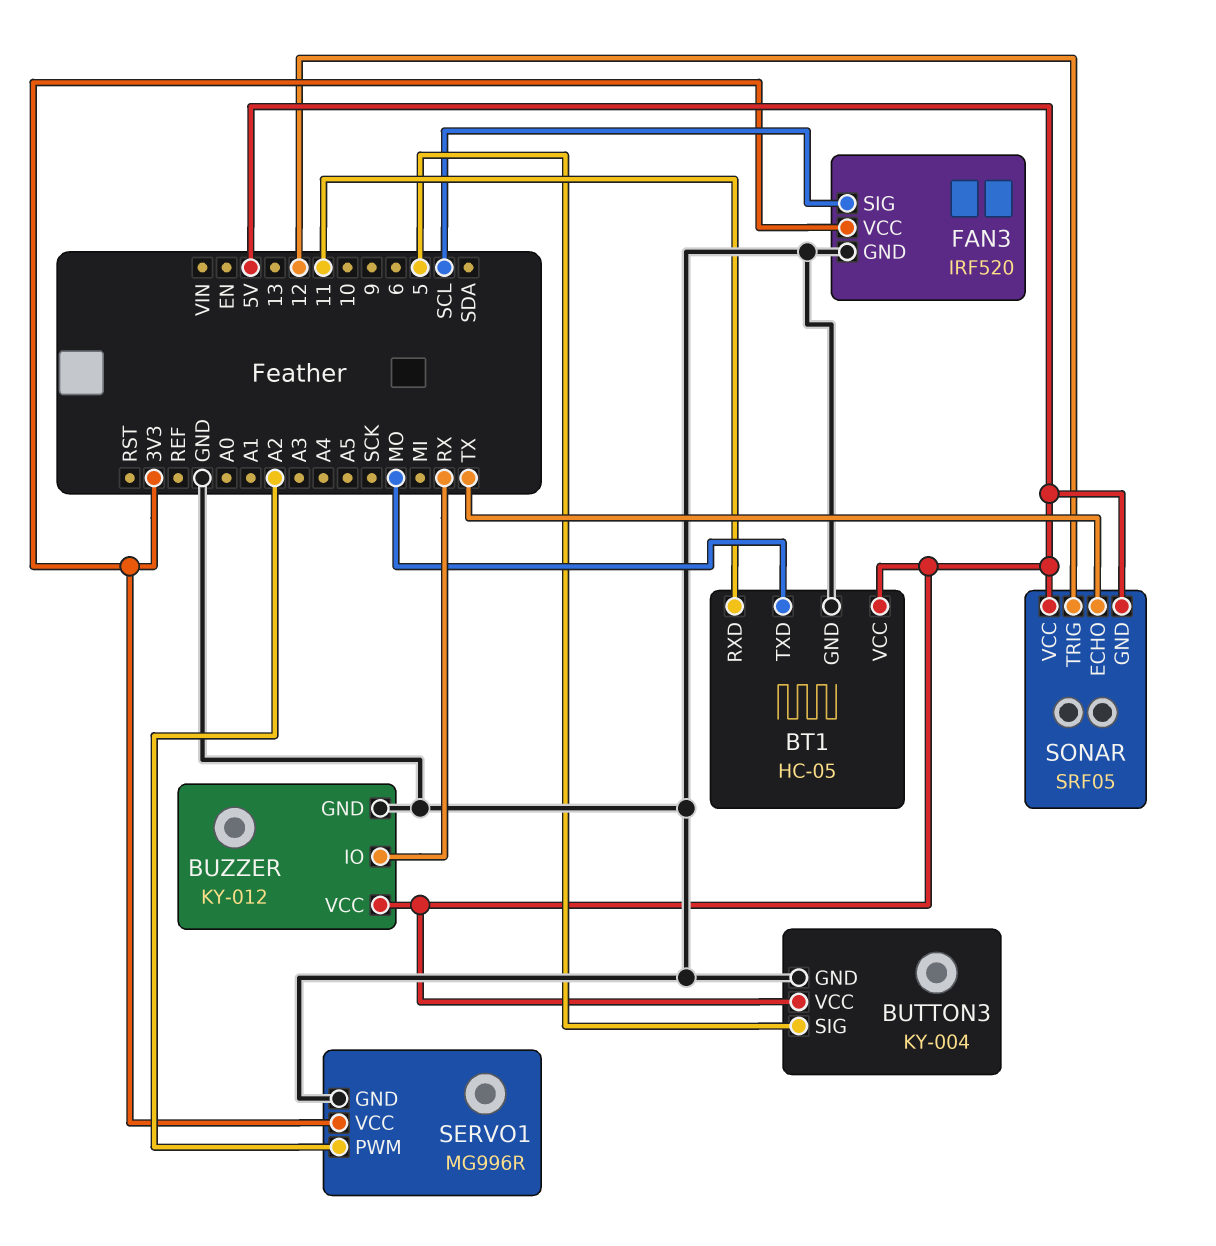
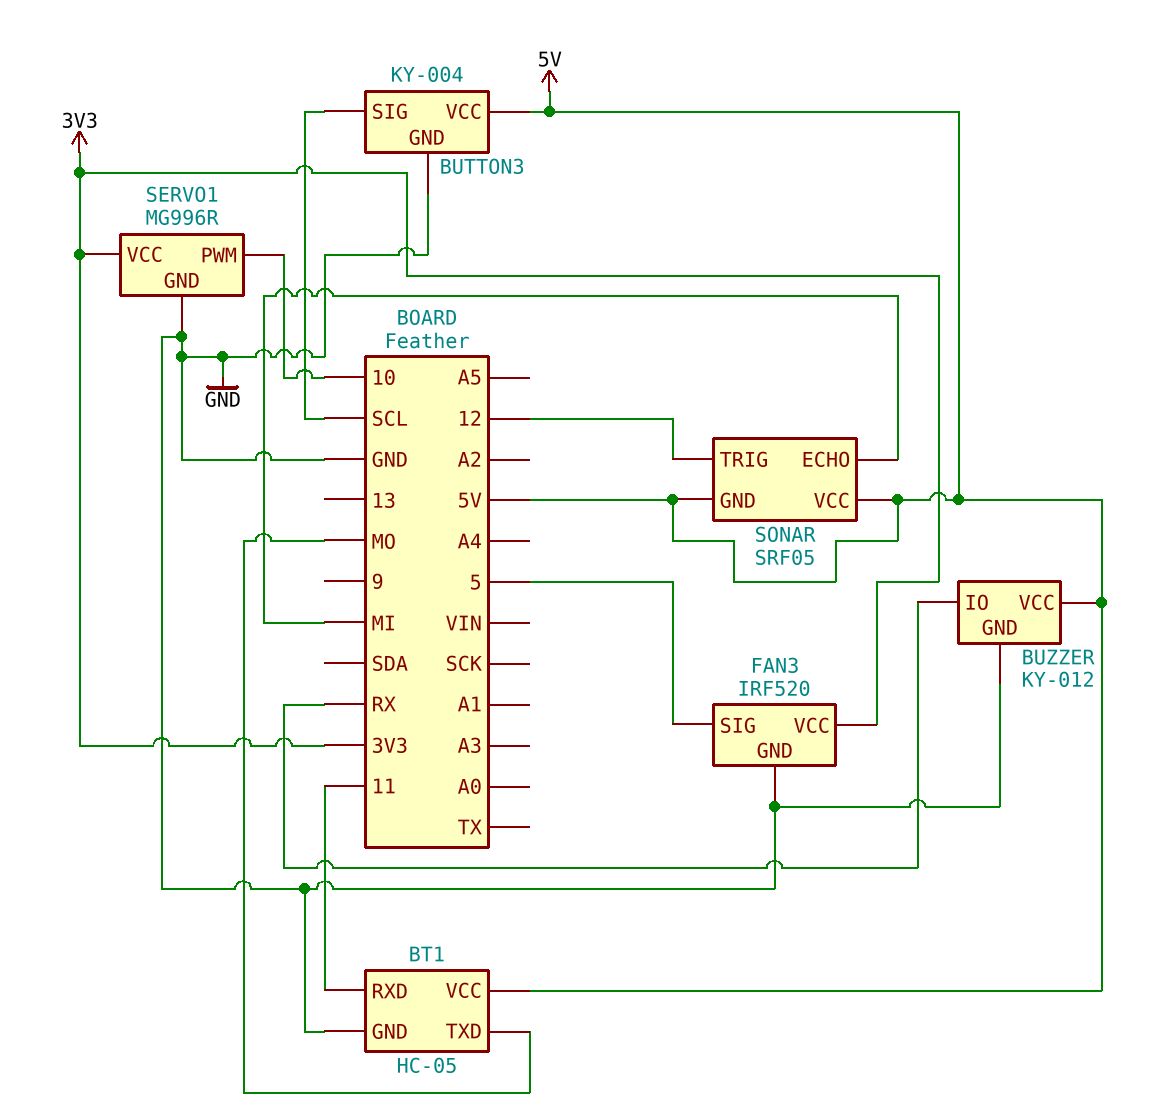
BUTTON3 pin SIG: 5 -> SCL
FAN3 pin SIG: SCL -> 5
SERVO1 pin PWM: A2 -> 10
SONAR pin ECHO: TX -> MI

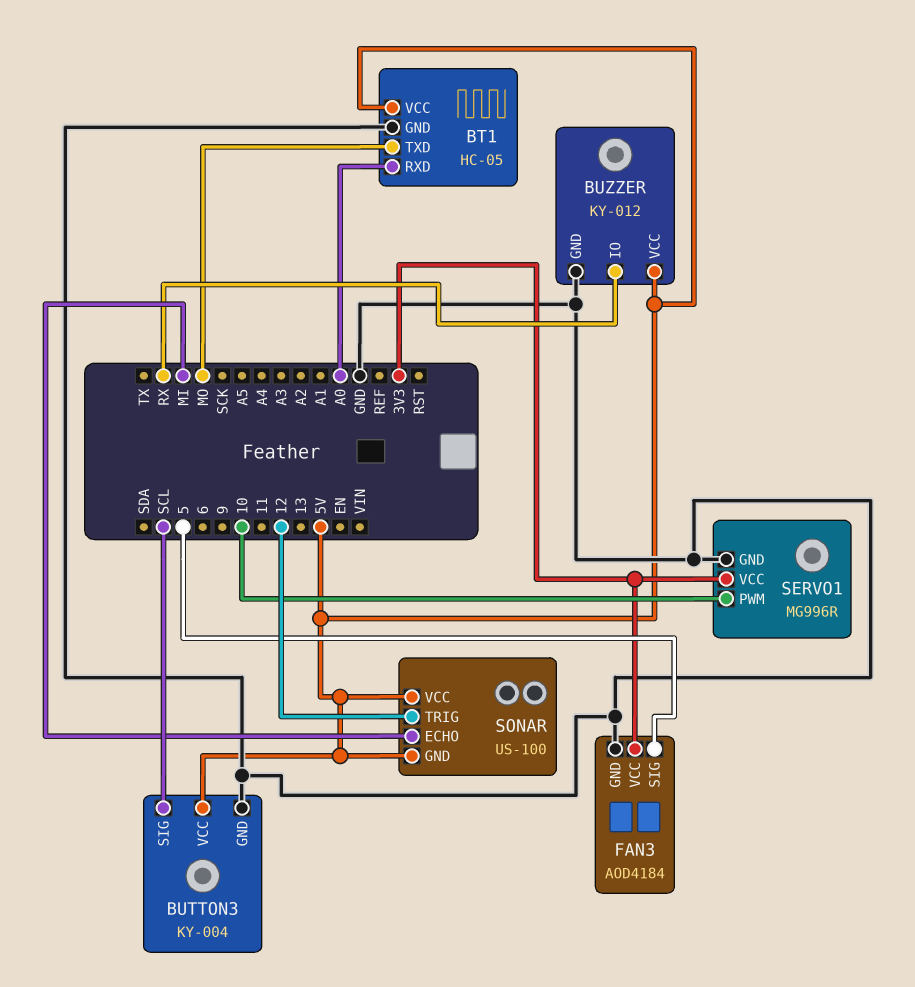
BT1 pin RXD: 11 -> A0
FAN3: IRF520 -> AOD4184
SONAR: SRF05 -> US-100

